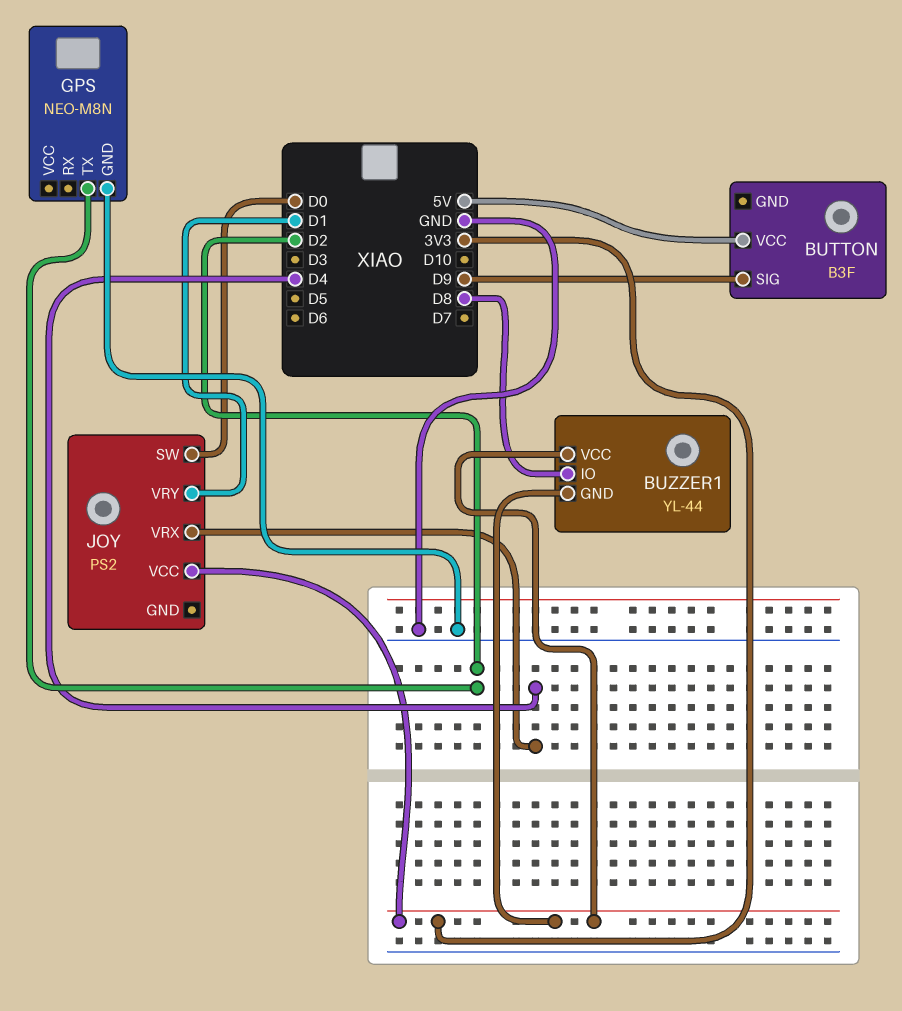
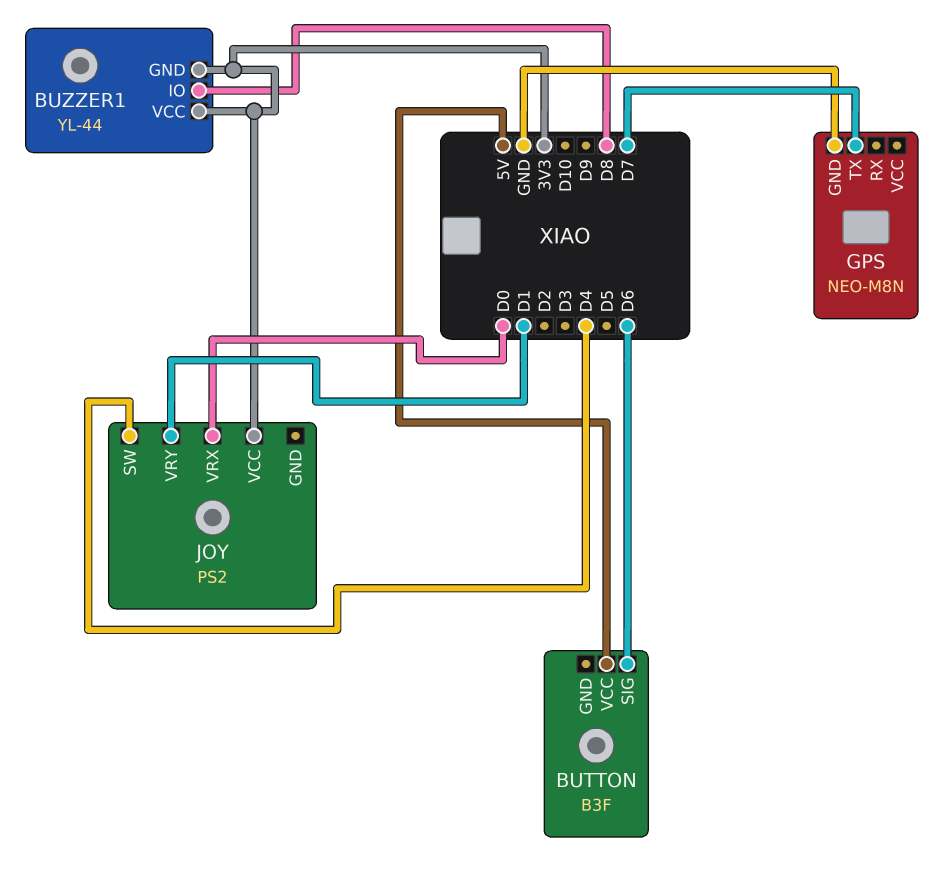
BUTTON pin SIG: D9 -> D6
GPS pin TX: D2 -> D7
JOY pin SW: D0 -> D4
JOY pin VRX: D4 -> D0

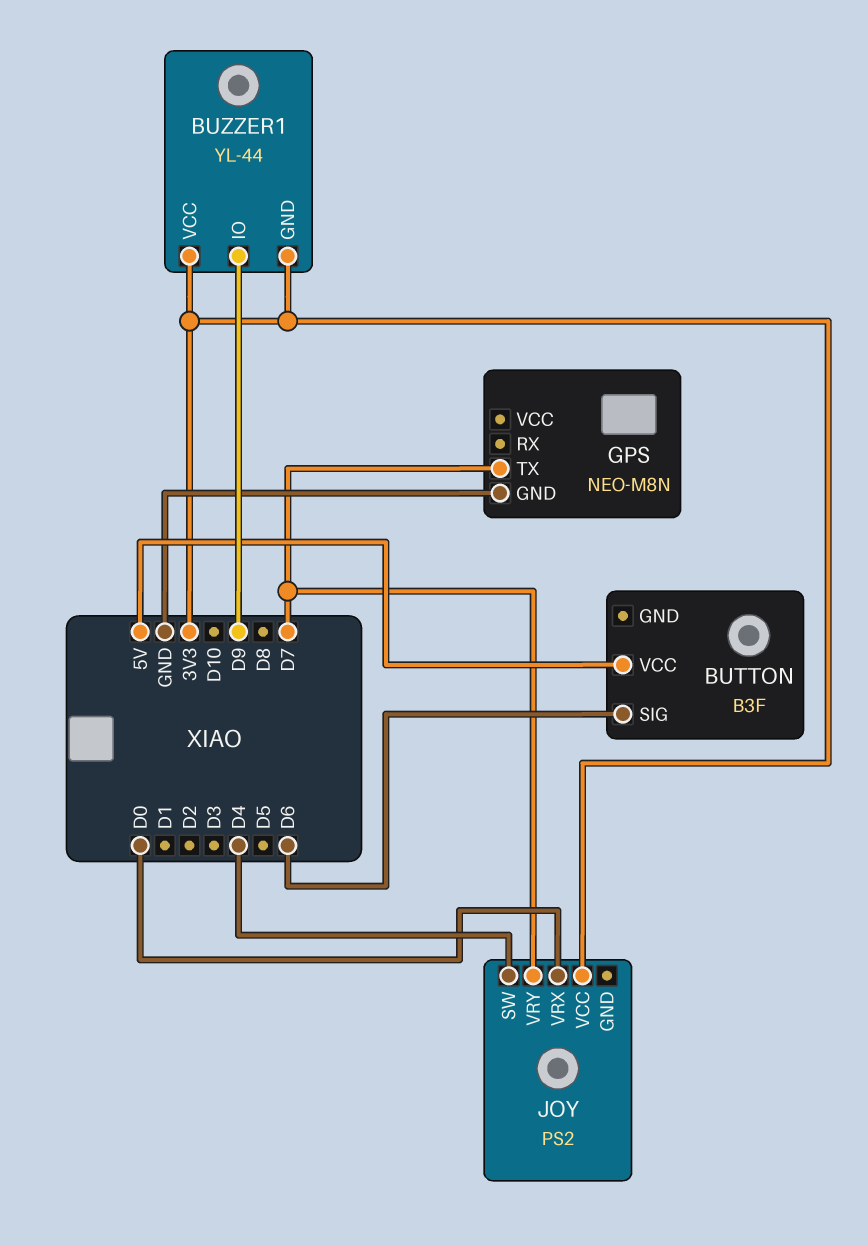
BUZZER1 pin IO: D8 -> D9
JOY pin VRY: D1 -> D7

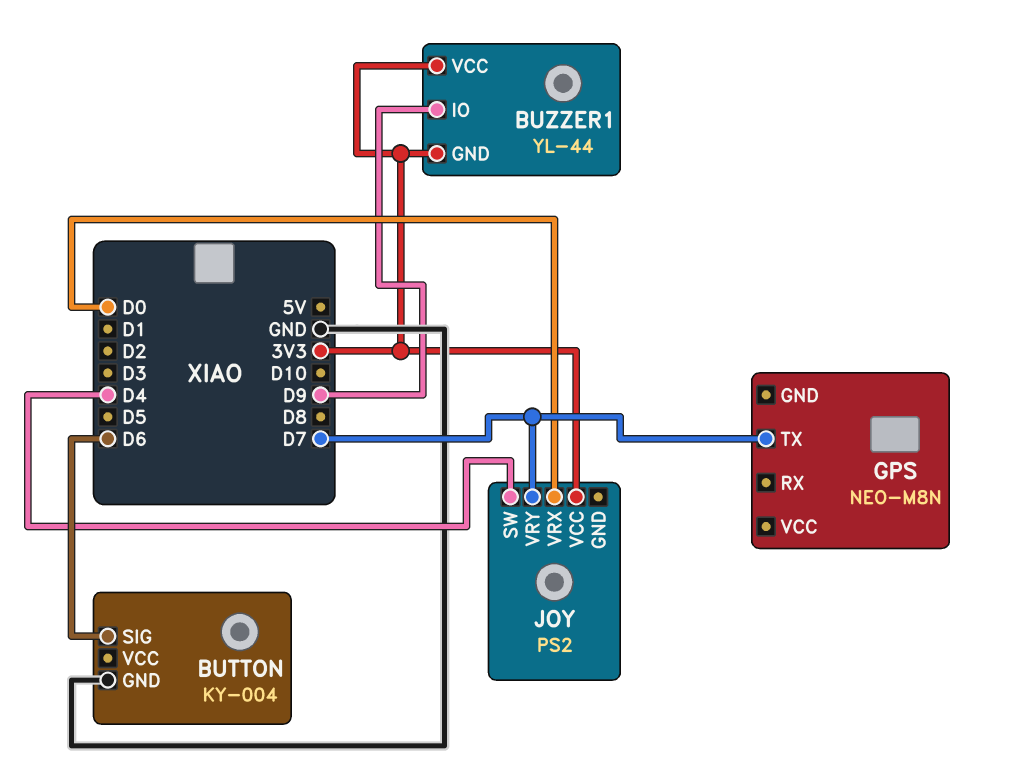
BUTTON: B3F -> KY-004
BUTTON pin GND: none -> GND
BUTTON pin VCC: 5V -> none
GPS pin GND: GND -> none

